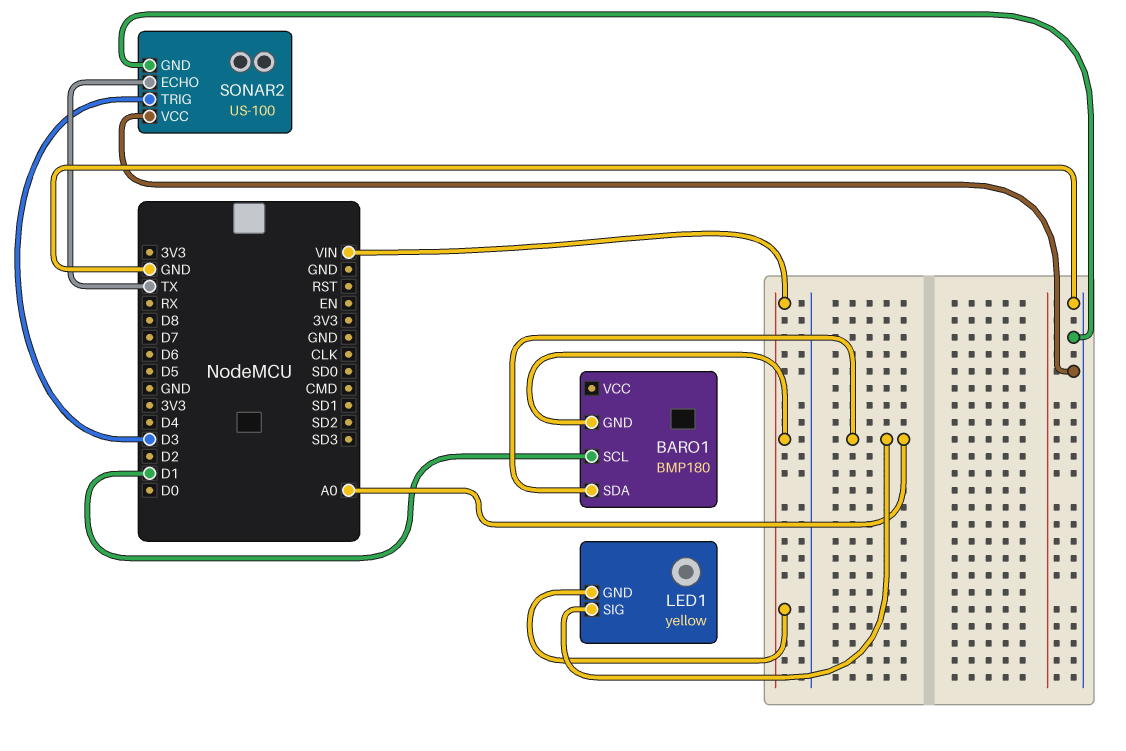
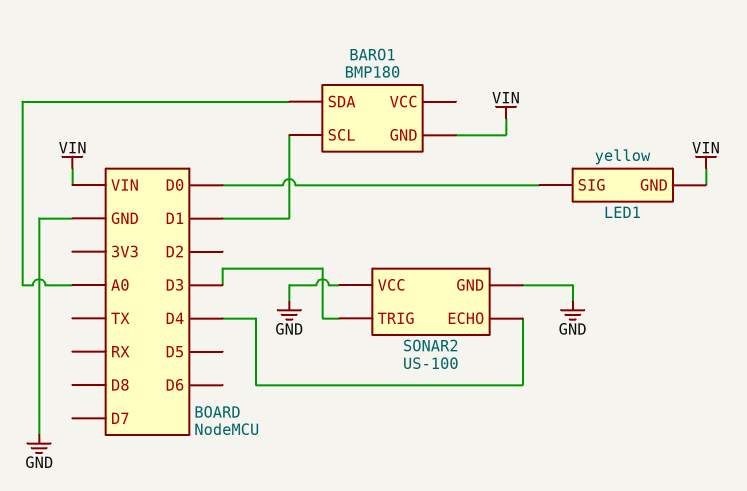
LED1 pin SIG: A0 -> D0
SONAR2 pin ECHO: TX -> D4

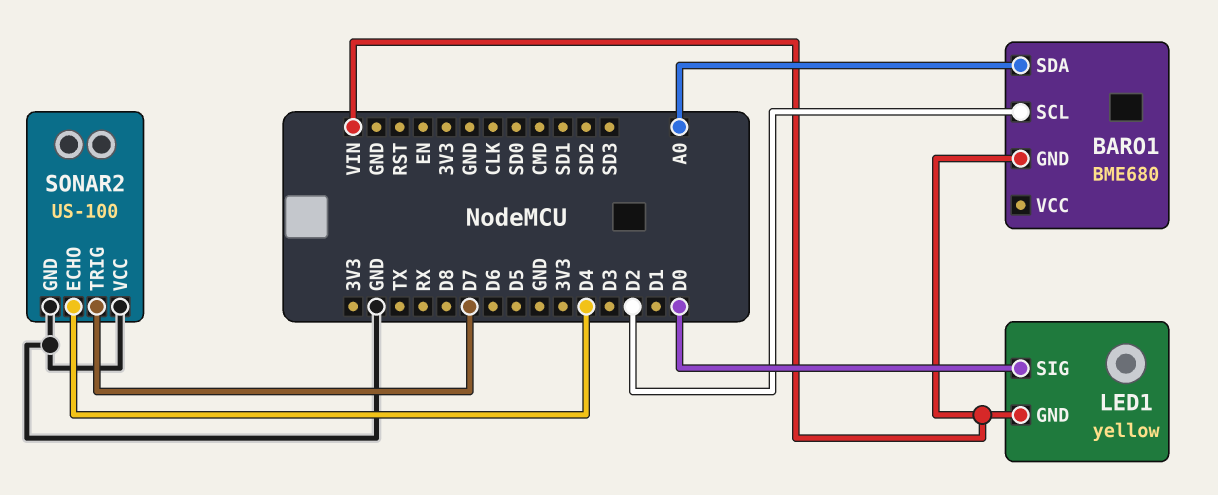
BARO1: BMP180 -> BME680
BARO1 pin SCL: D1 -> D2
SONAR2 pin TRIG: D3 -> D7

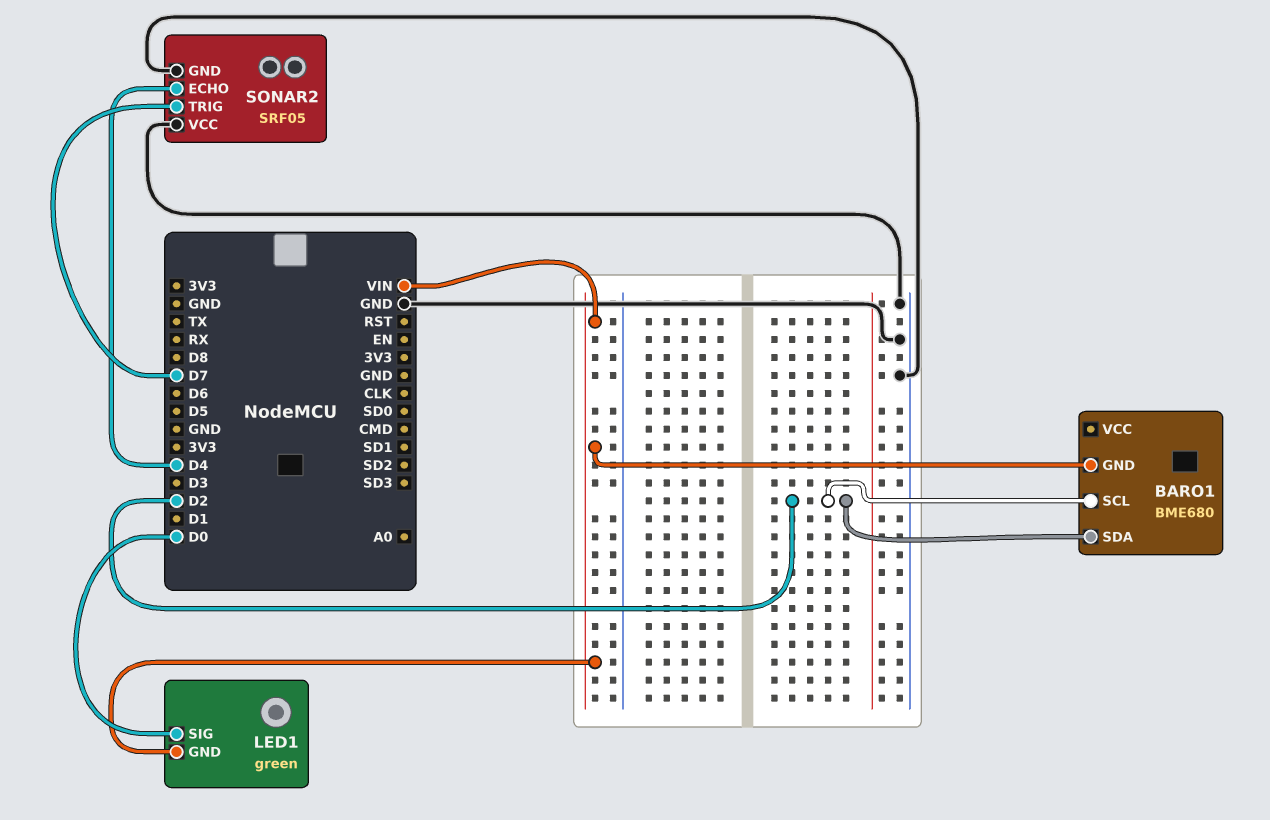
BARO1 pin SDA: A0 -> D2
LED1: yellow -> green
SONAR2: US-100 -> SRF05

